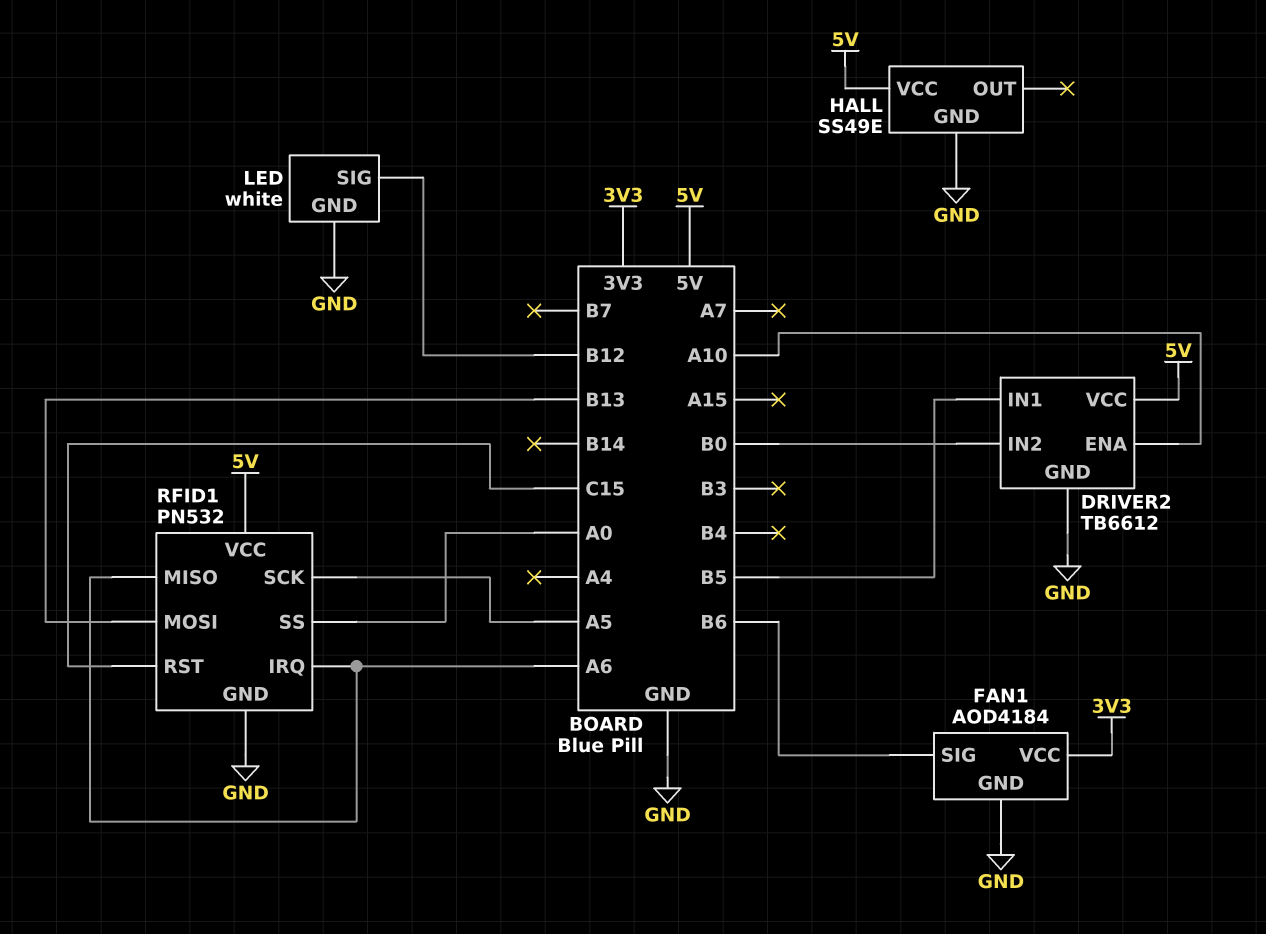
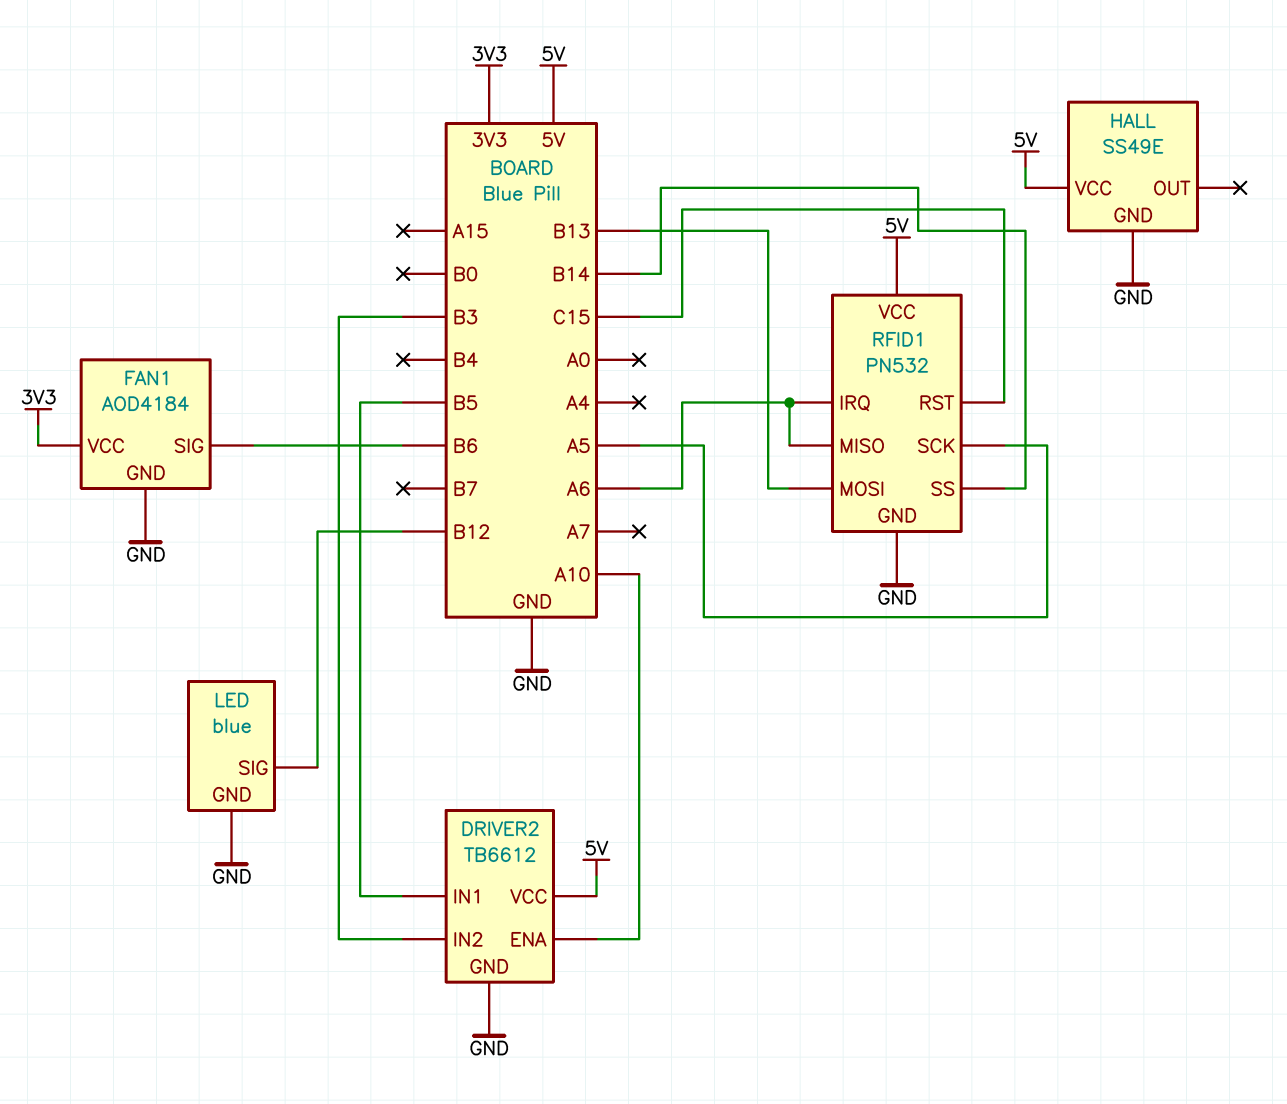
DRIVER2 pin IN2: B0 -> B3
LED: white -> blue
RFID1 pin SS: A0 -> B14

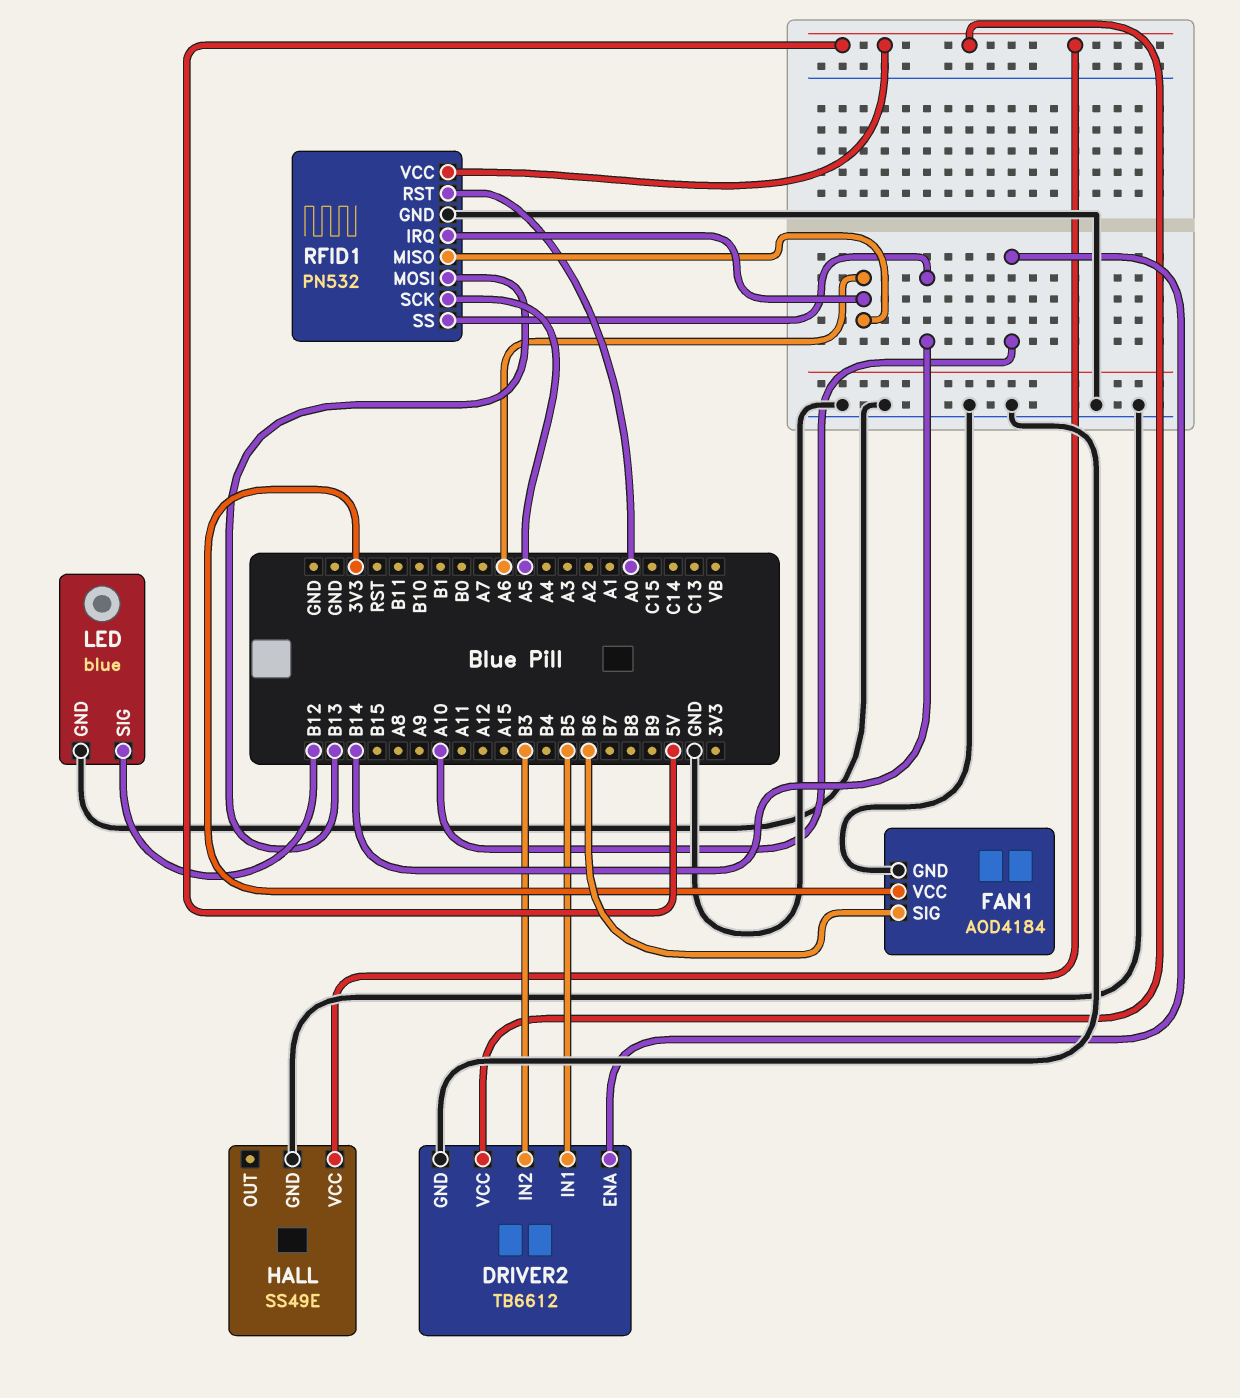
RFID1 pin RST: C15 -> A0

